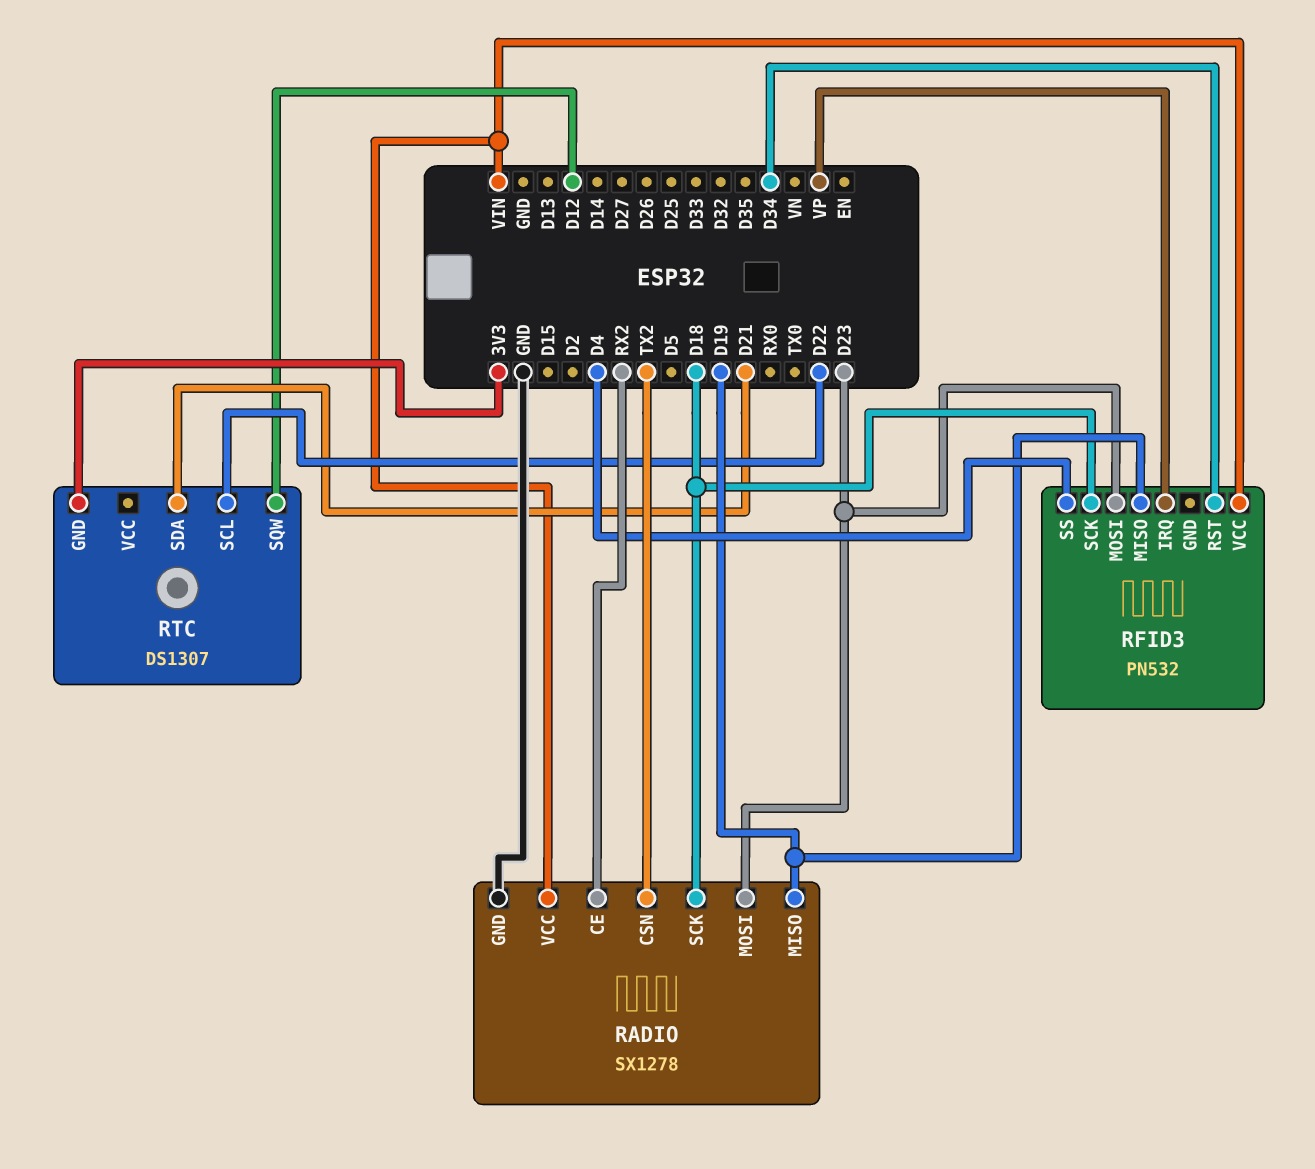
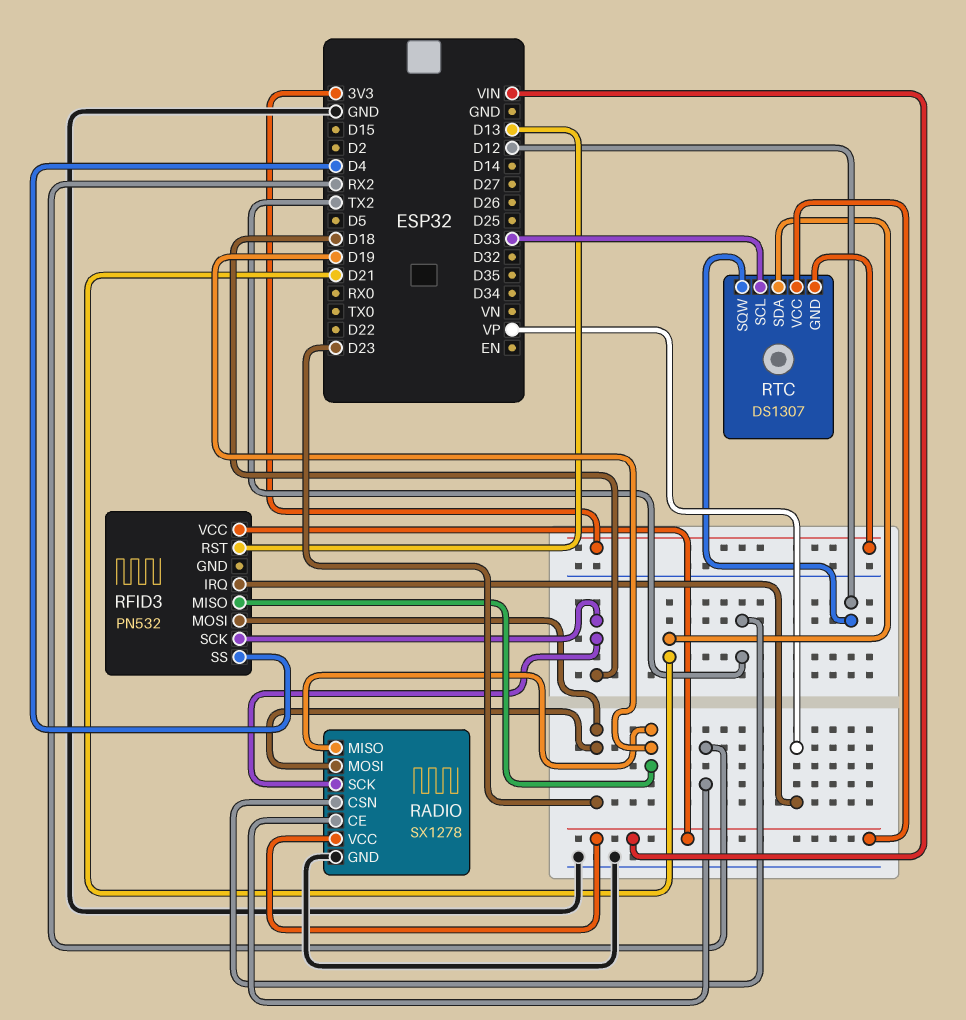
RFID3 pin RST: D34 -> D13
RTC pin SCL: D22 -> D33
RTC pin VCC: none -> VIN

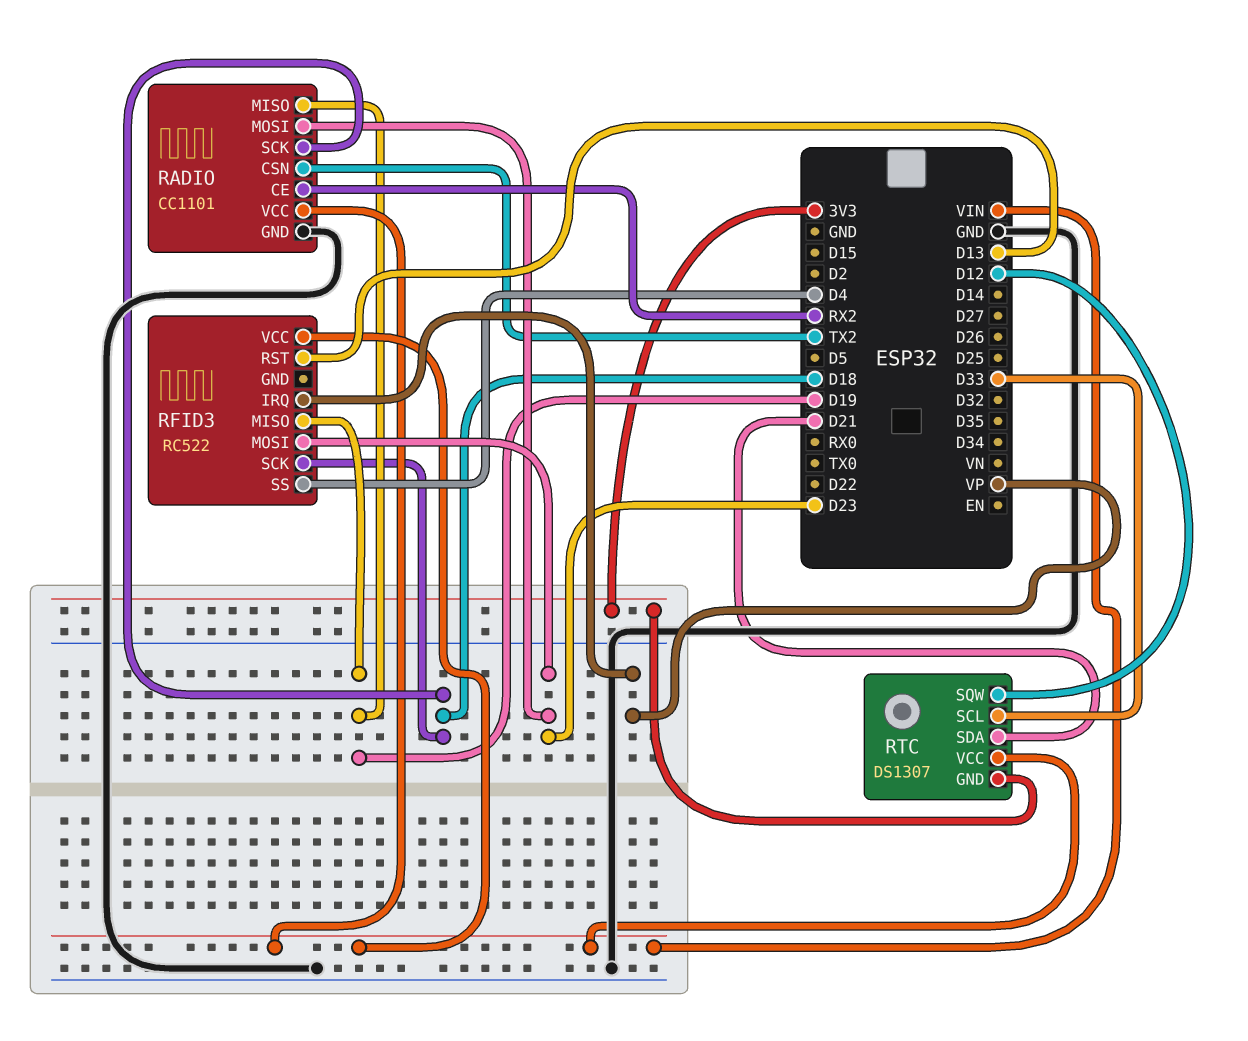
RADIO: SX1278 -> CC1101
RFID3: PN532 -> RC522

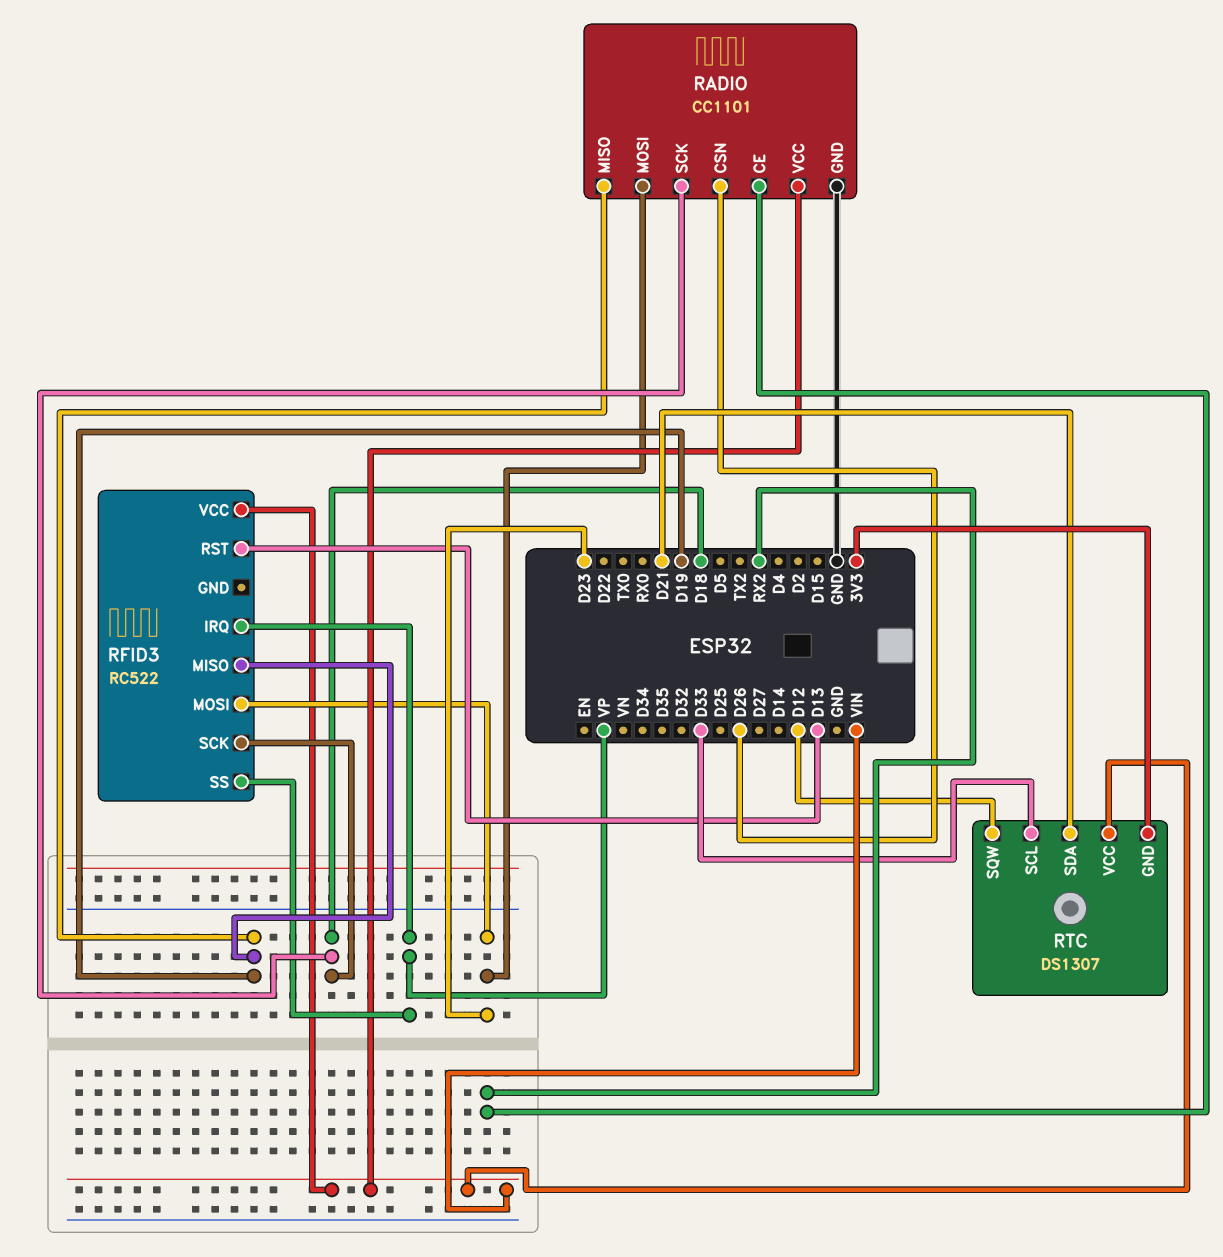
RADIO pin CSN: TX2 -> D26
RFID3 pin SS: D4 -> VP

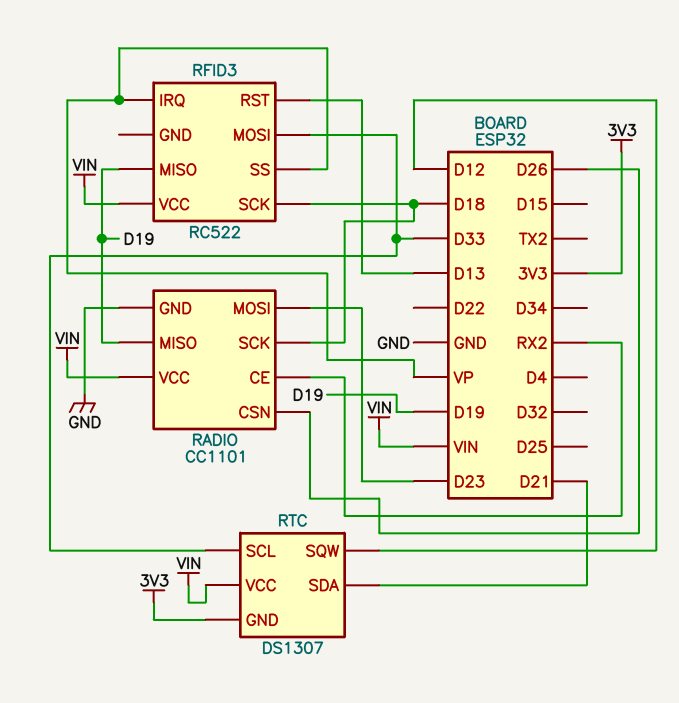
RFID3 pin MOSI: D23 -> D33

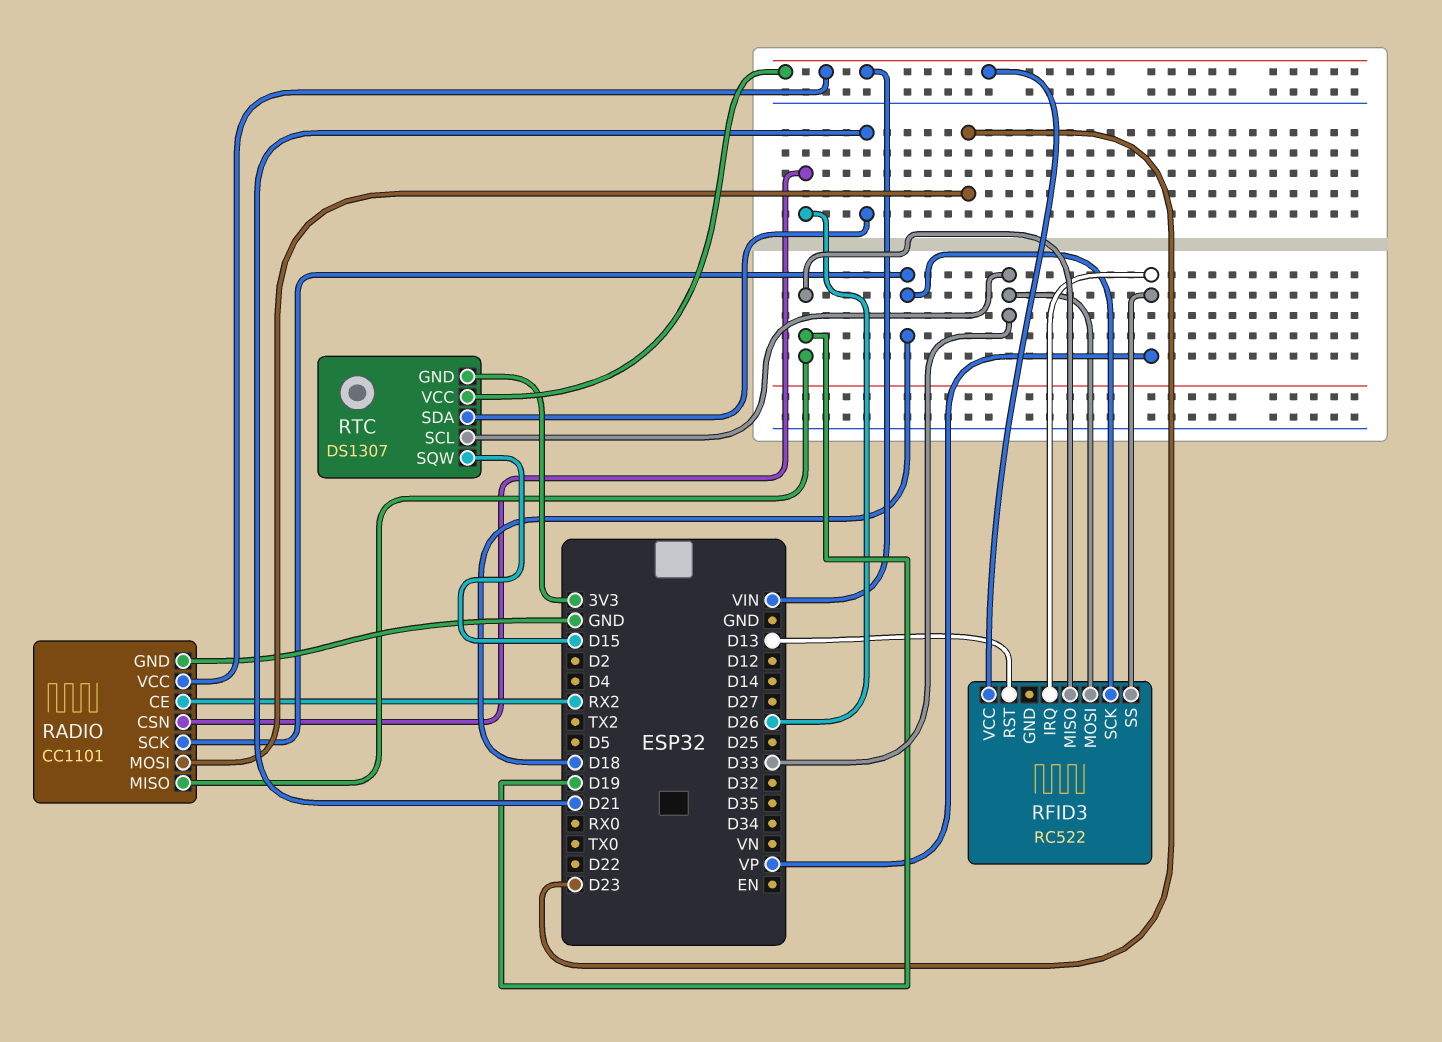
RTC pin SQW: D12 -> D15

